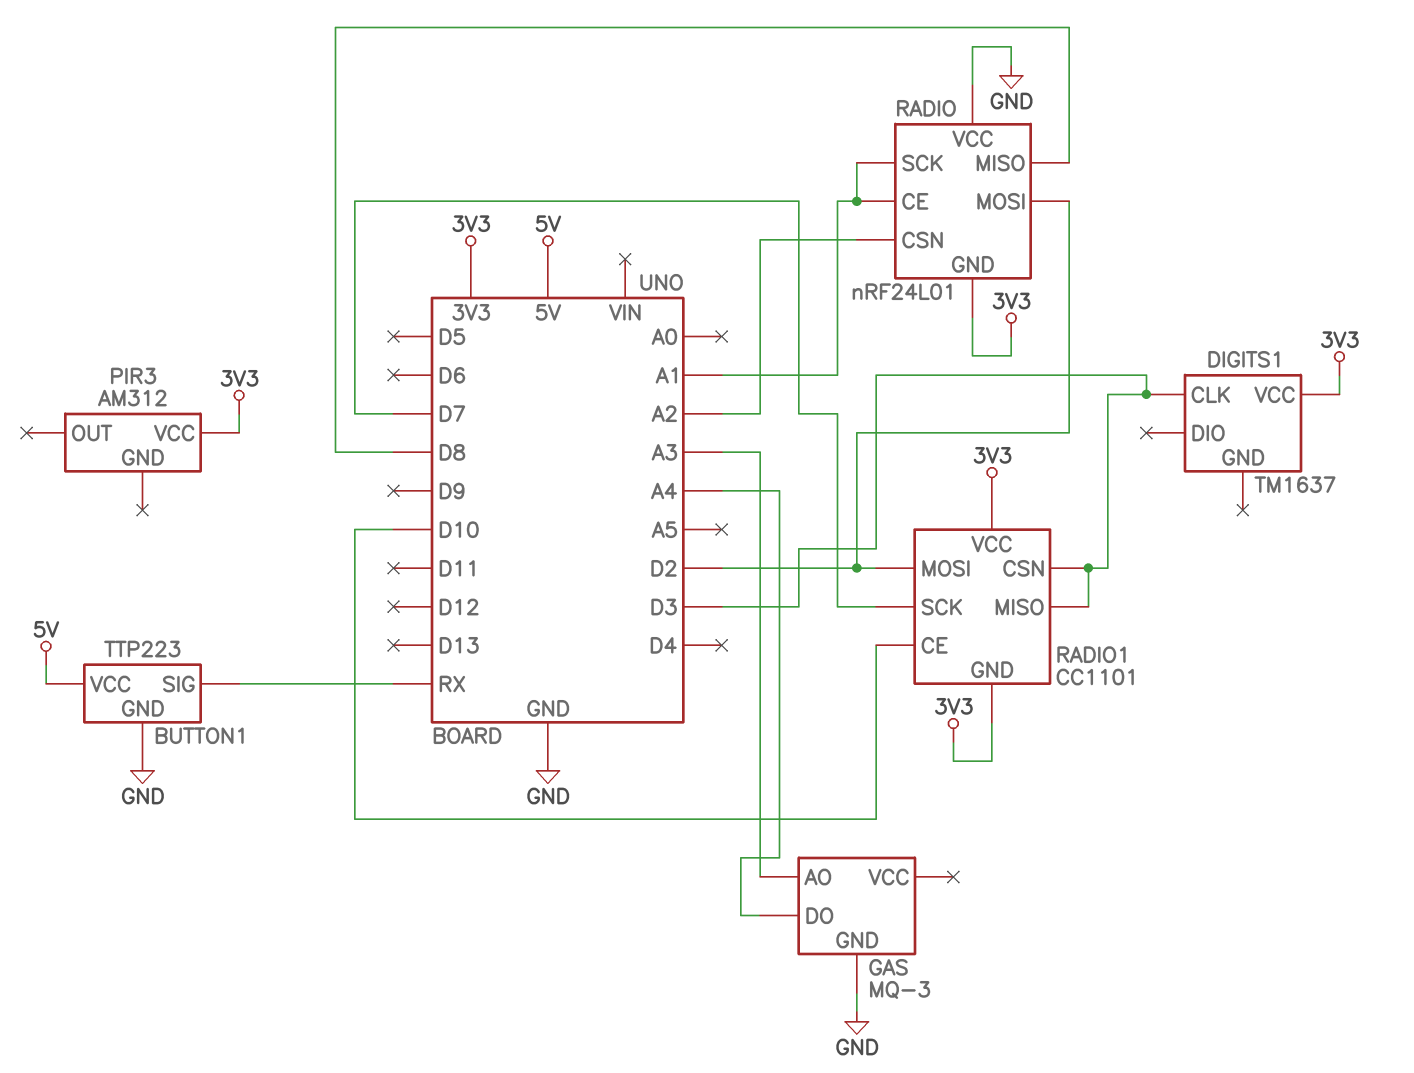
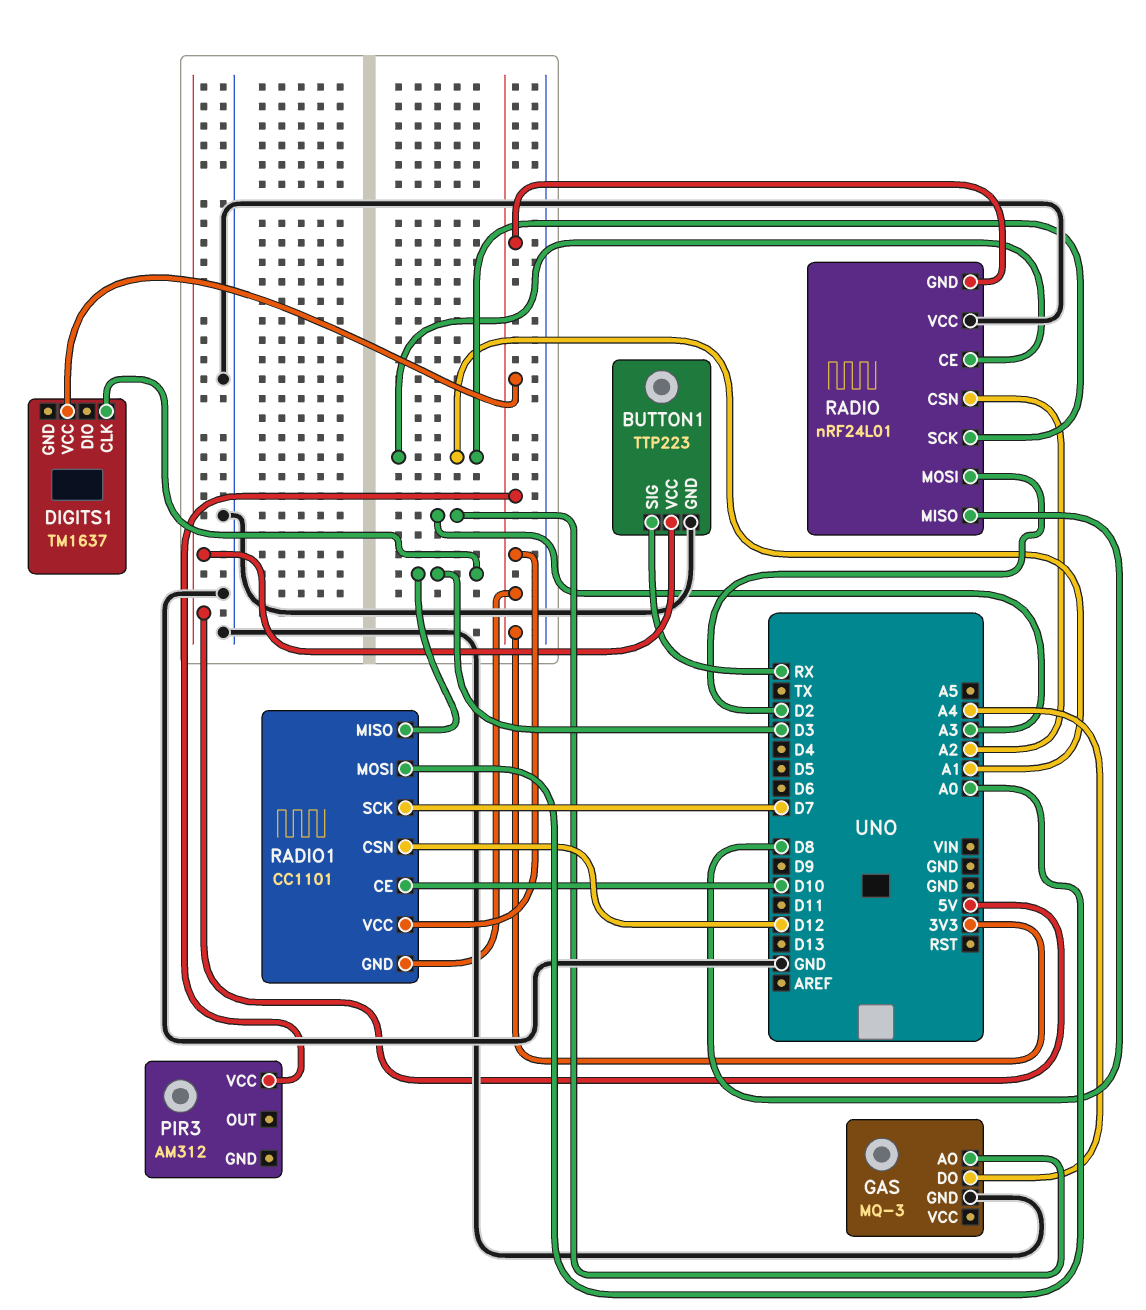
RADIO1 pin CSN: D3 -> D12
RADIO1 pin MOSI: D2 -> A0

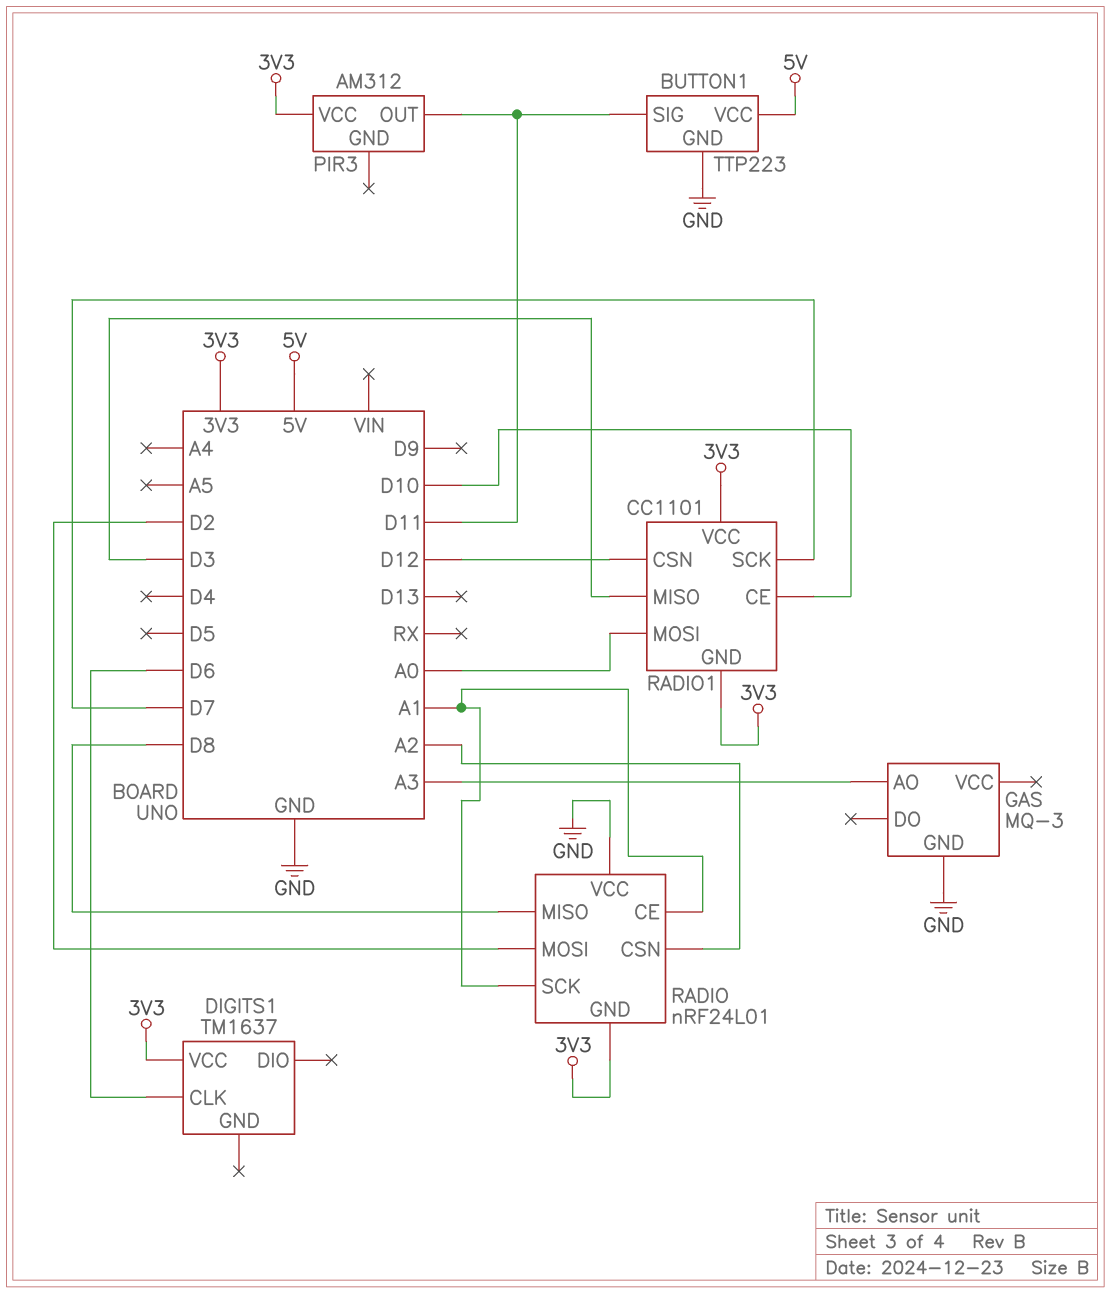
BUTTON1 pin SIG: RX -> D11
DIGITS1 pin CLK: D3 -> D6
GAS pin DO: A4 -> none
PIR3 pin OUT: none -> D11

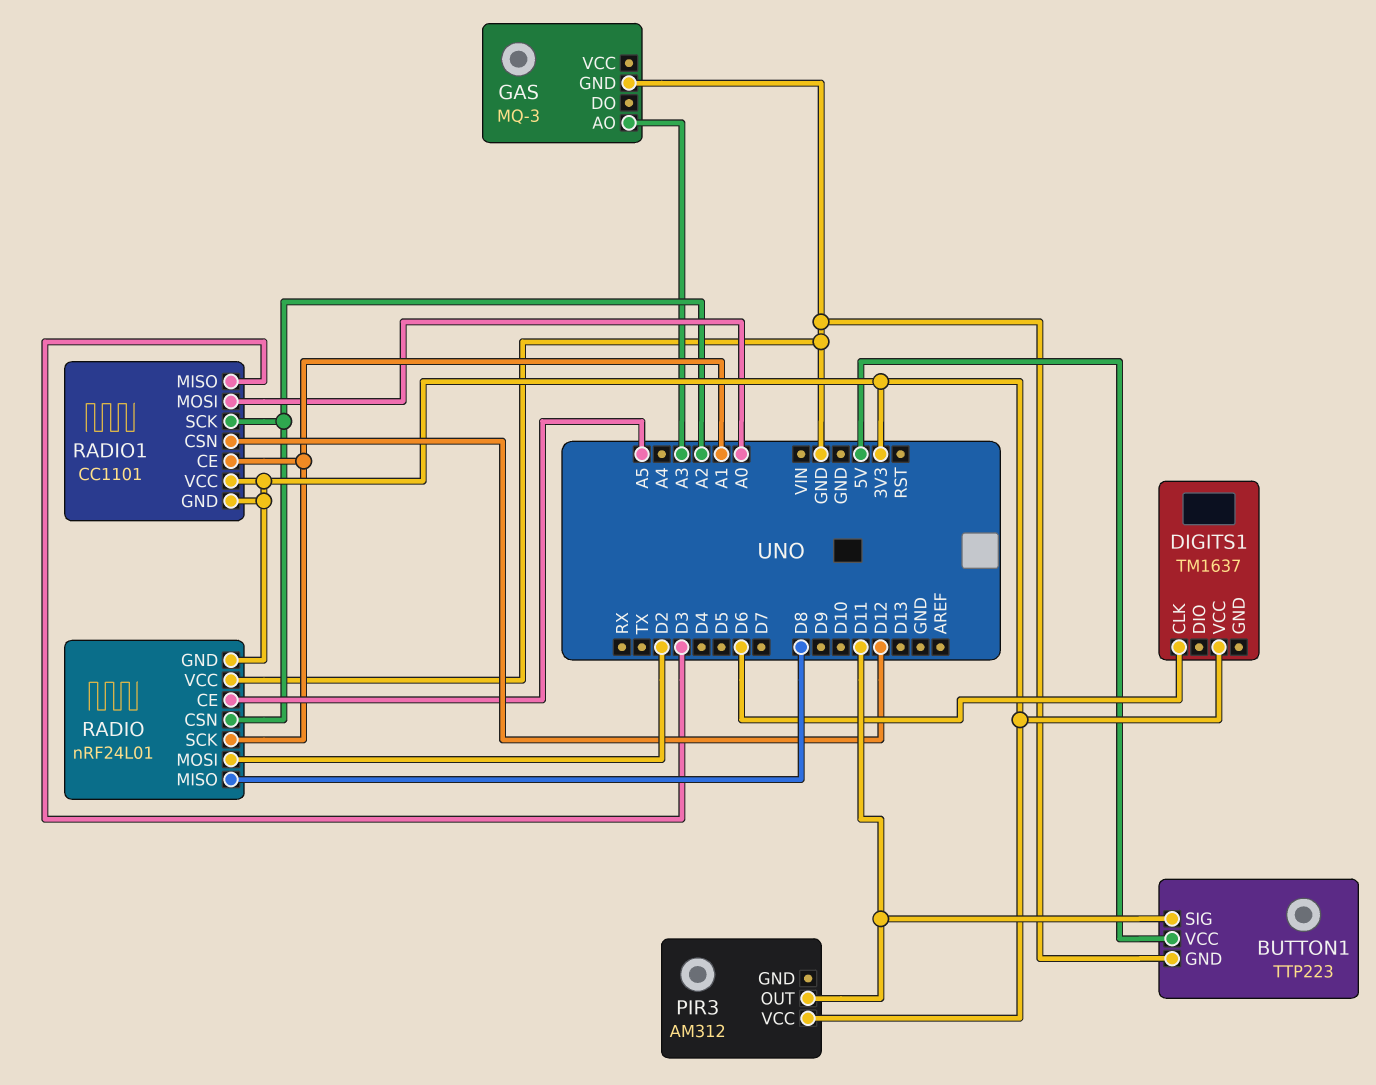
RADIO pin CE: A1 -> A5
RADIO1 pin CE: D10 -> A1
RADIO1 pin SCK: D7 -> A2

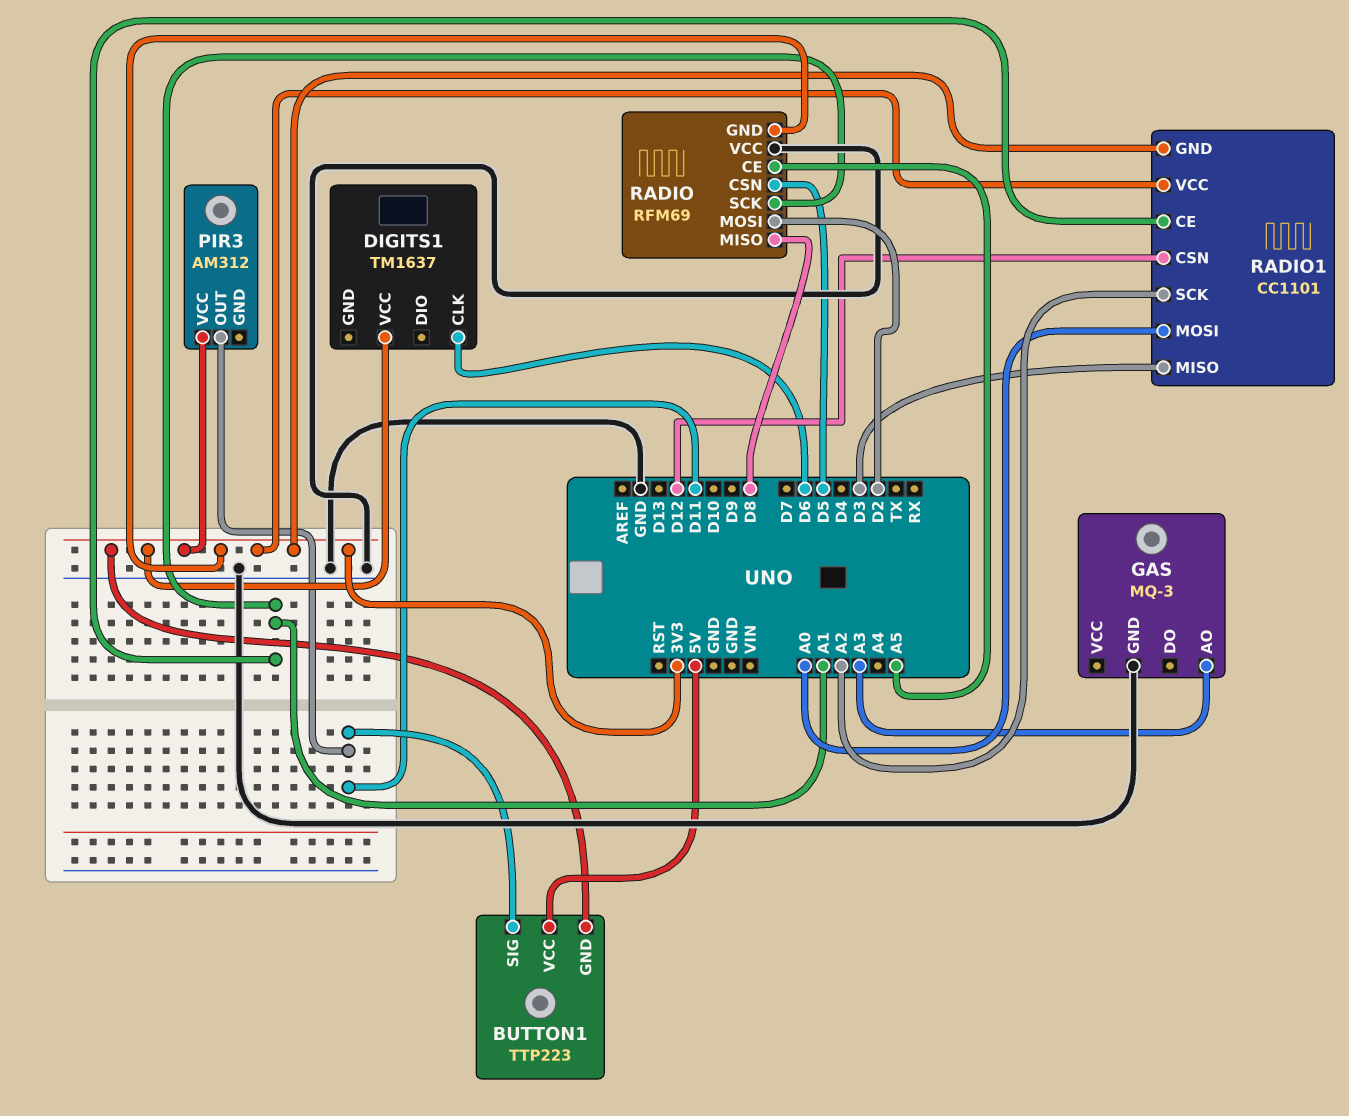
BUTTON1 pin GND: GND -> 3V3
RADIO: nRF24L01 -> RFM69
RADIO pin CSN: A2 -> D5

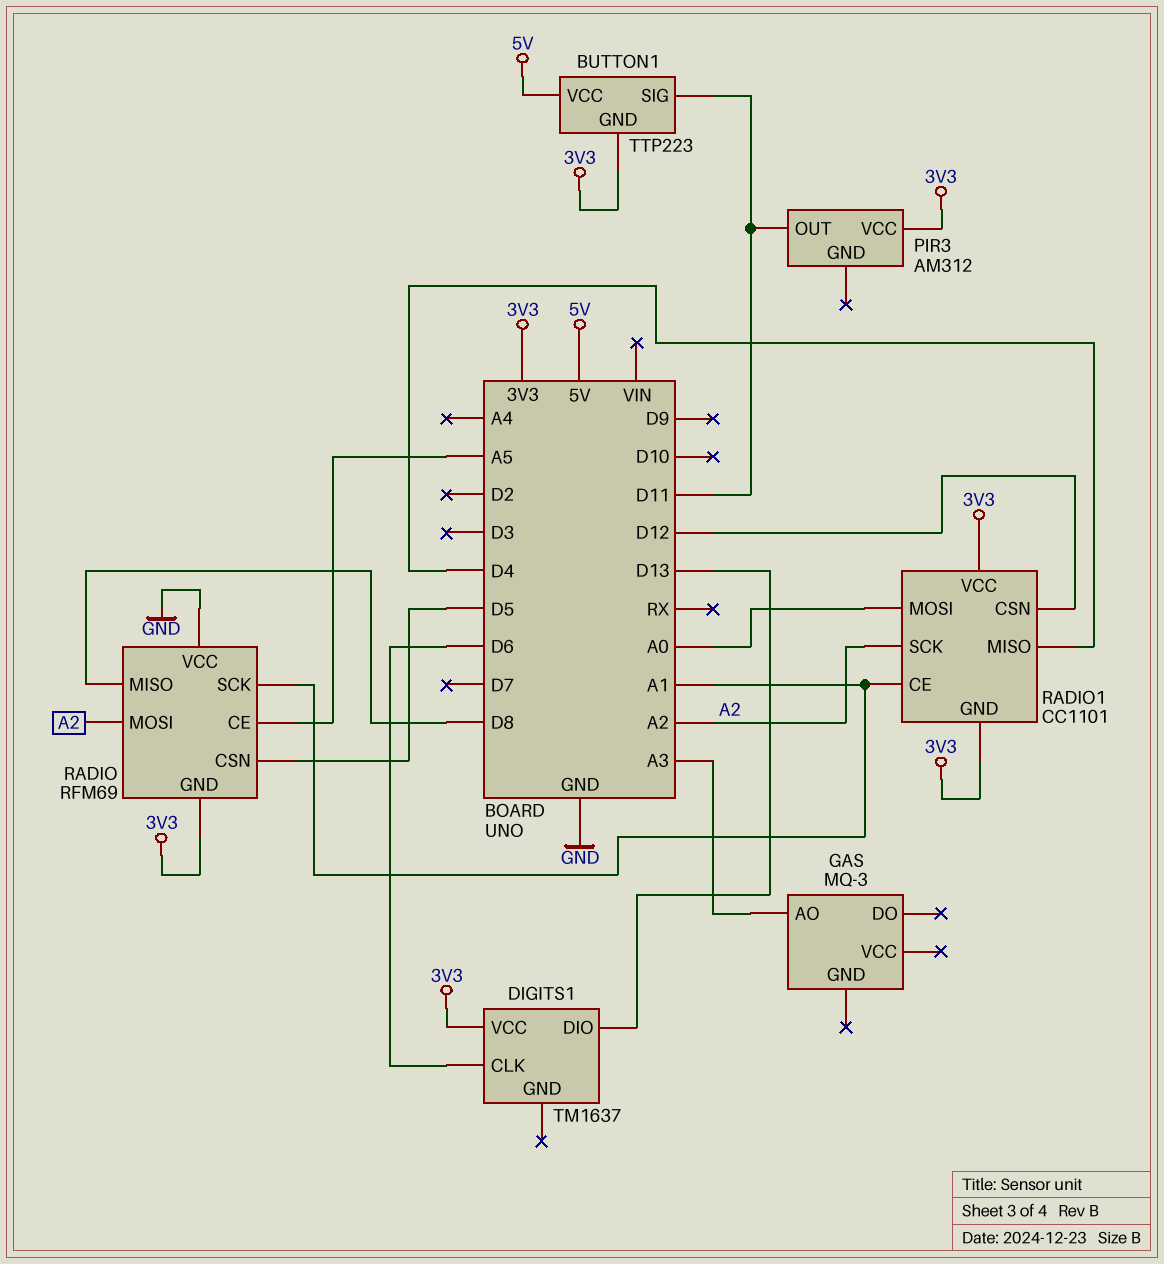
DIGITS1 pin DIO: none -> D13
GAS pin GND: GND -> none
RADIO pin MOSI: D2 -> A2
RADIO1 pin MISO: D3 -> D4

